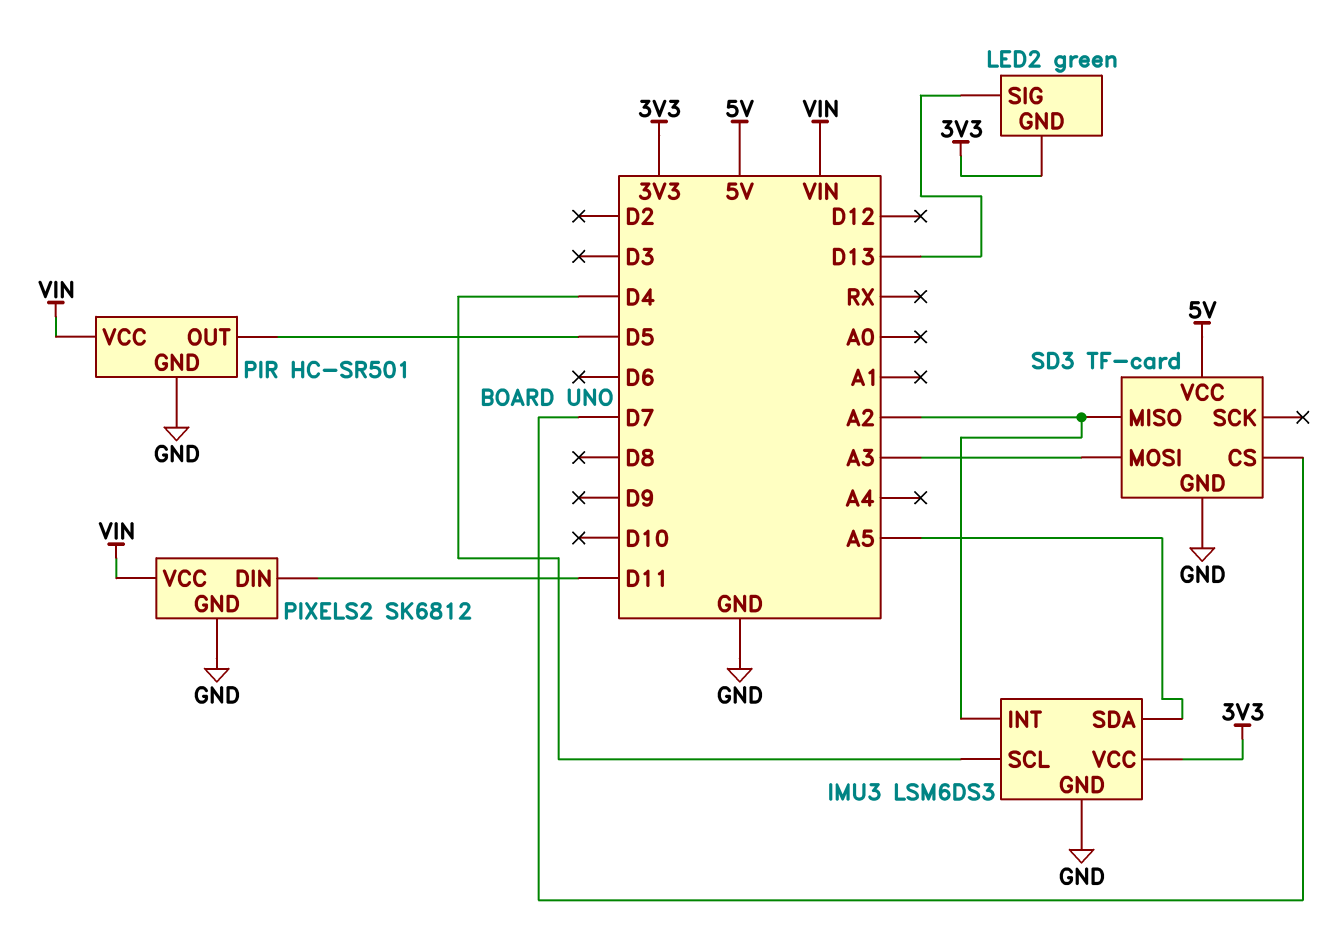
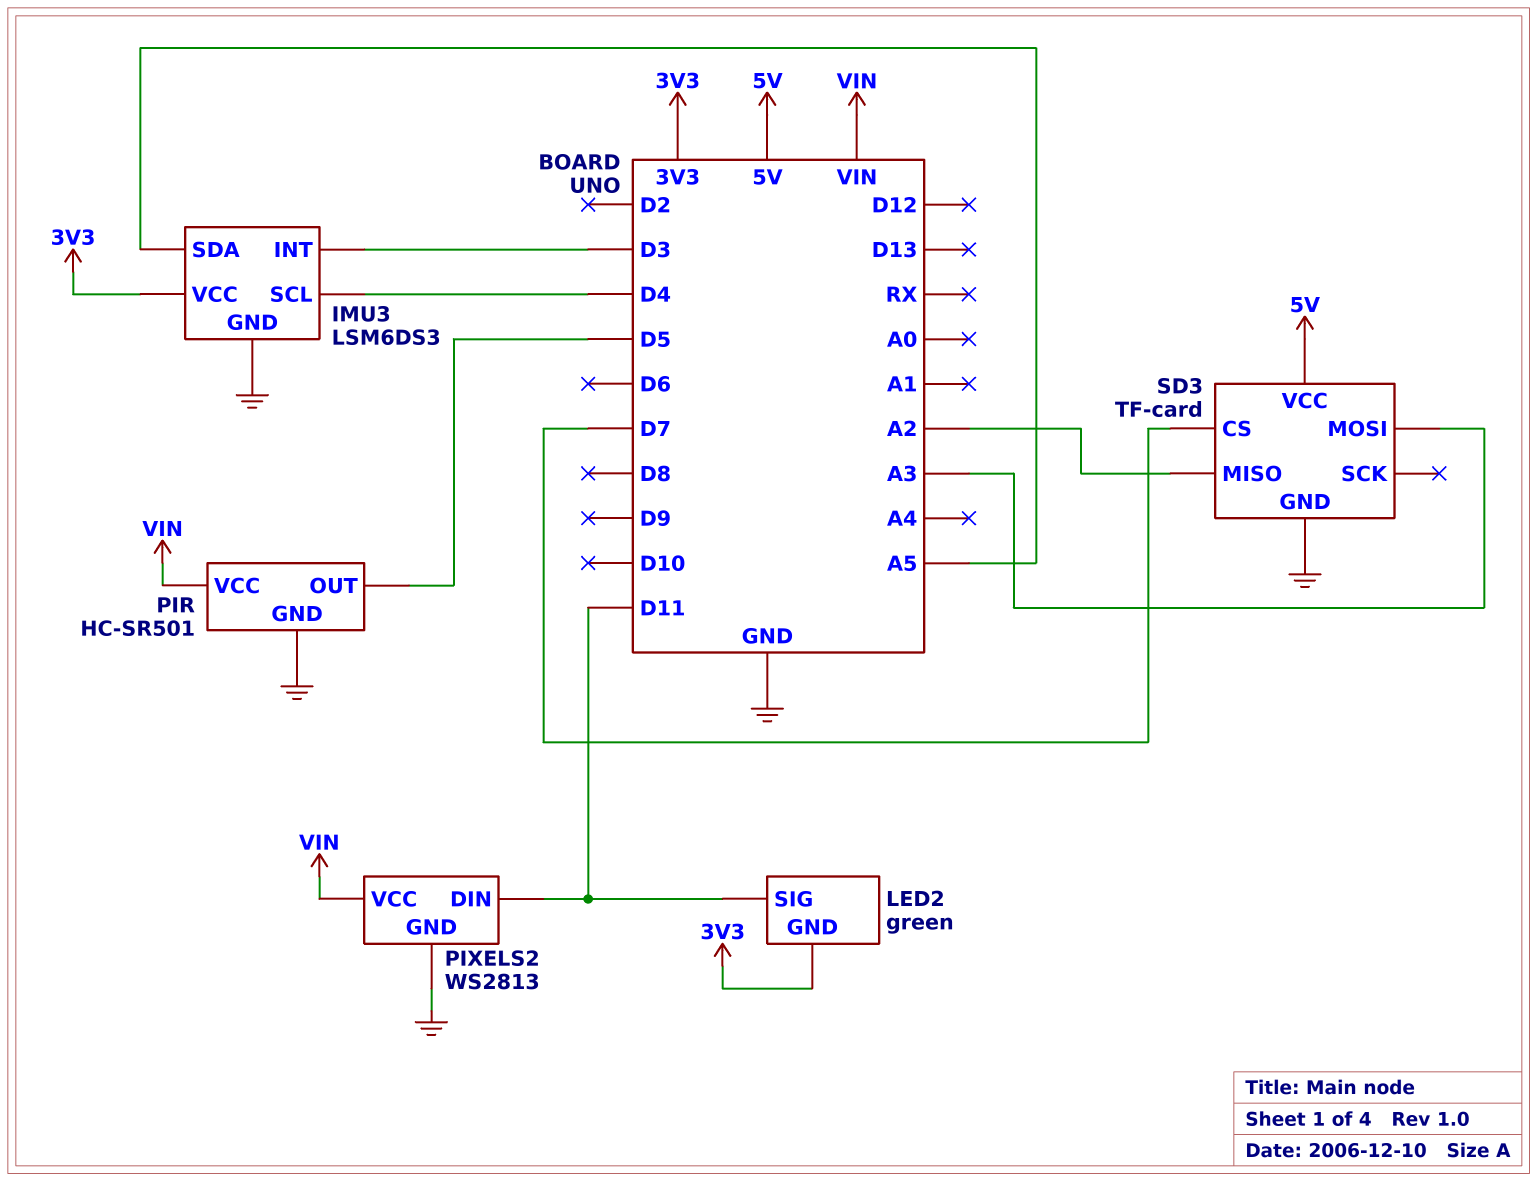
IMU3 pin INT: A2 -> D3
LED2 pin SIG: D13 -> D11
PIXELS2: SK6812 -> WS2813

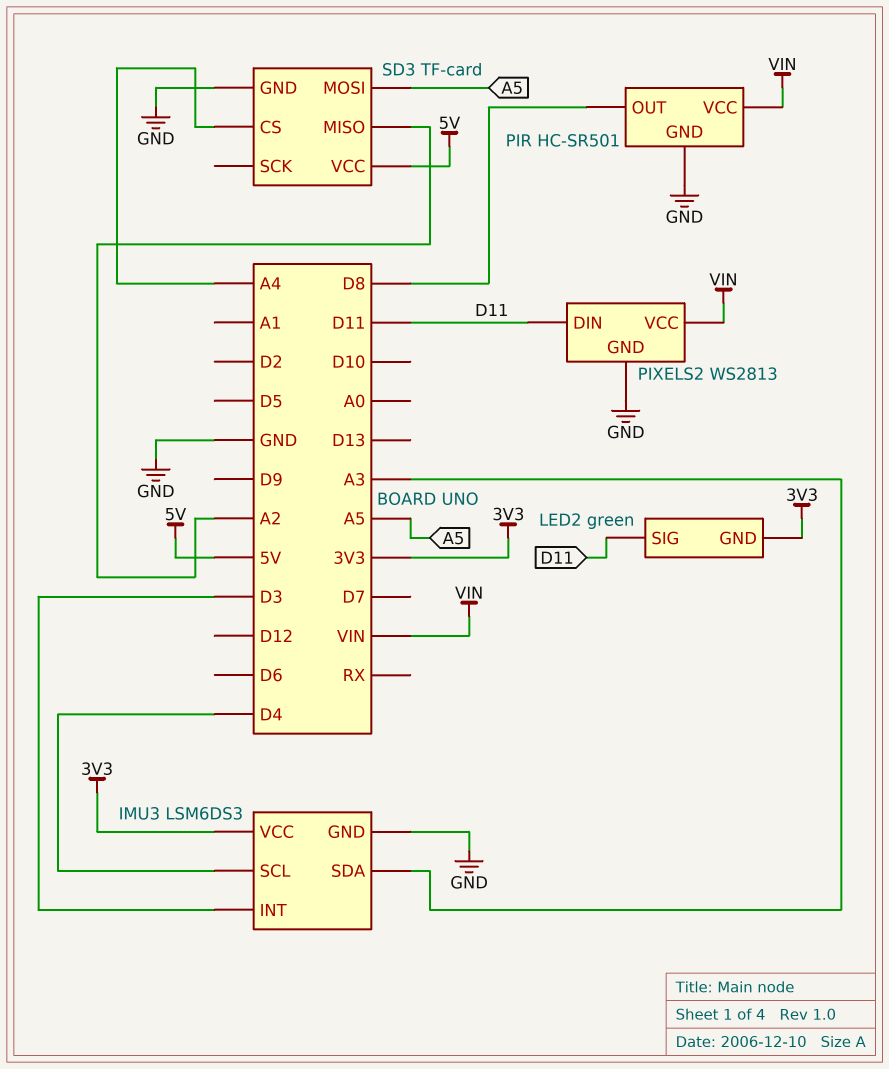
IMU3 pin SDA: A5 -> A3
PIR pin OUT: D5 -> D8
SD3 pin CS: D7 -> A4
SD3 pin MOSI: A3 -> A5

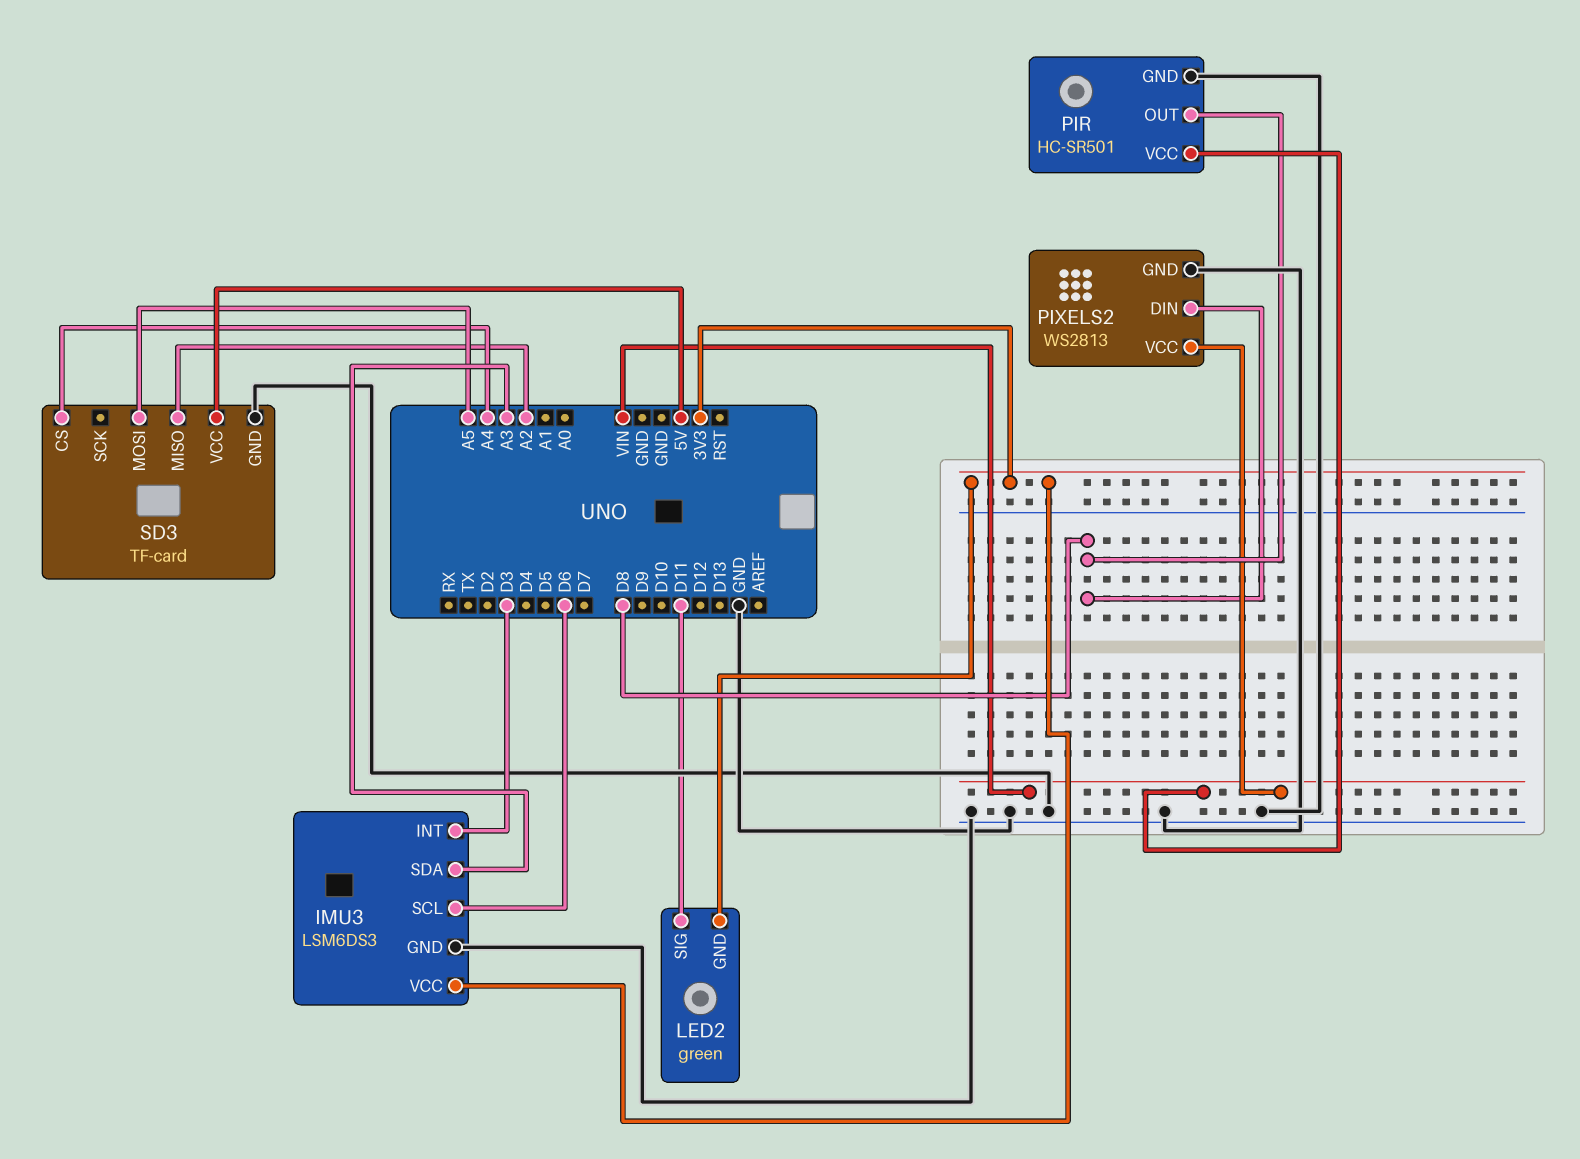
IMU3 pin SCL: D4 -> D6
PIXELS2 pin DIN: D11 -> D8

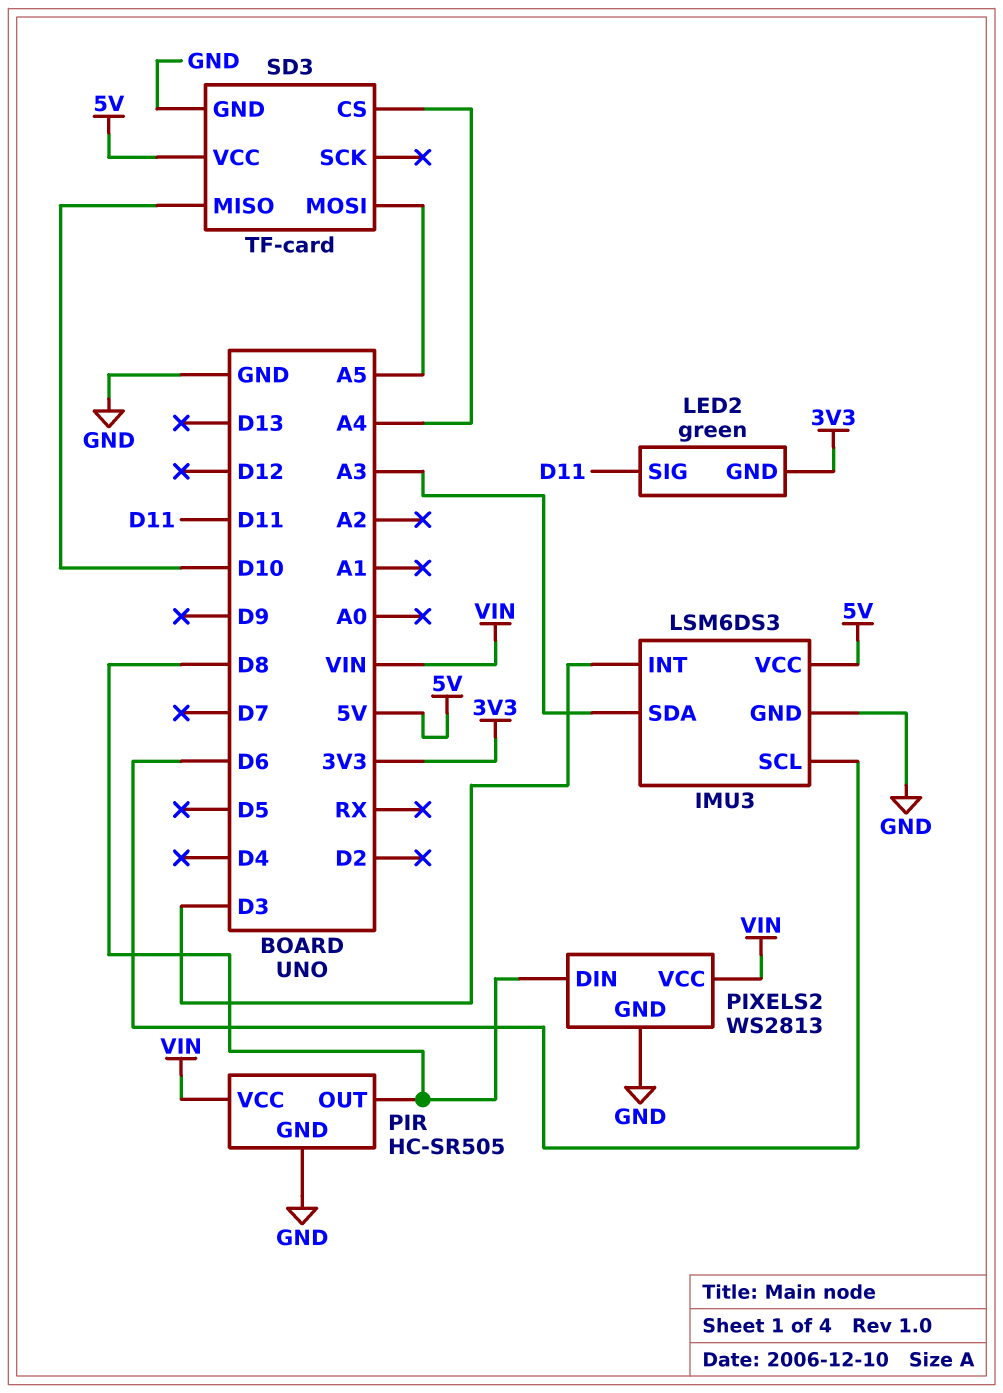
IMU3 pin VCC: 3V3 -> 5V
PIR: HC-SR501 -> HC-SR505
SD3 pin MISO: A2 -> D10

